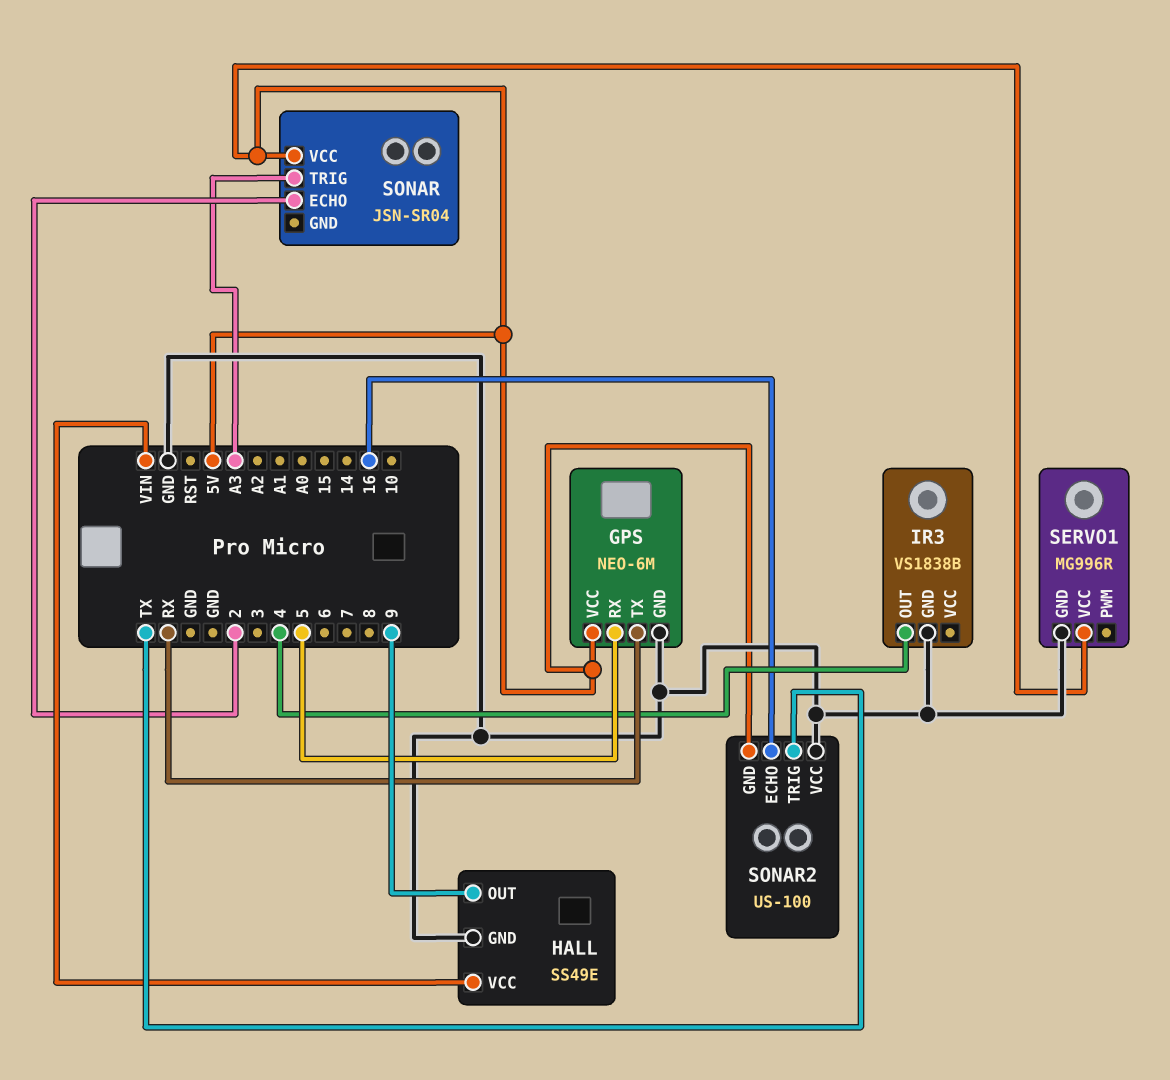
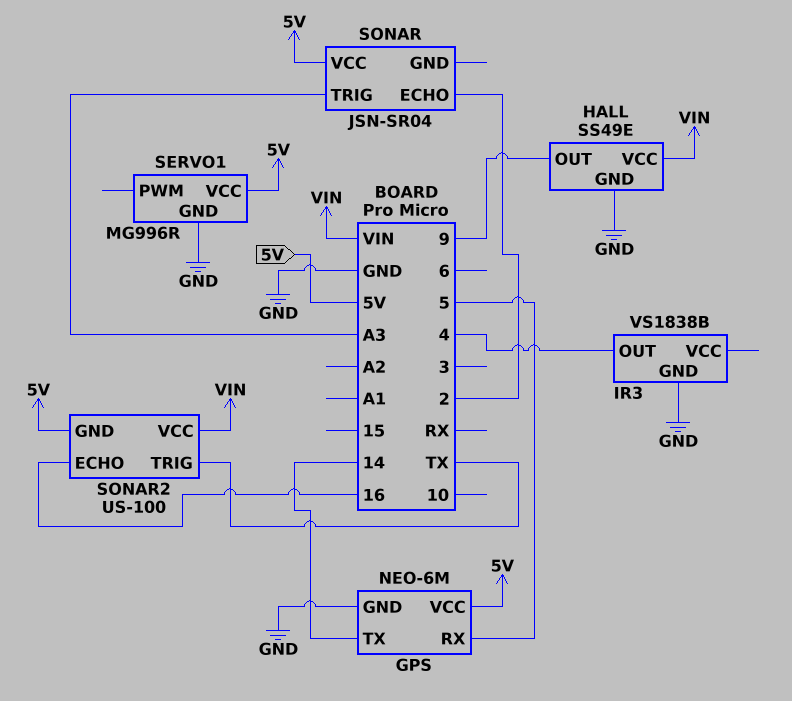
GPS pin TX: RX -> 14
SONAR2 pin VCC: GND -> VIN

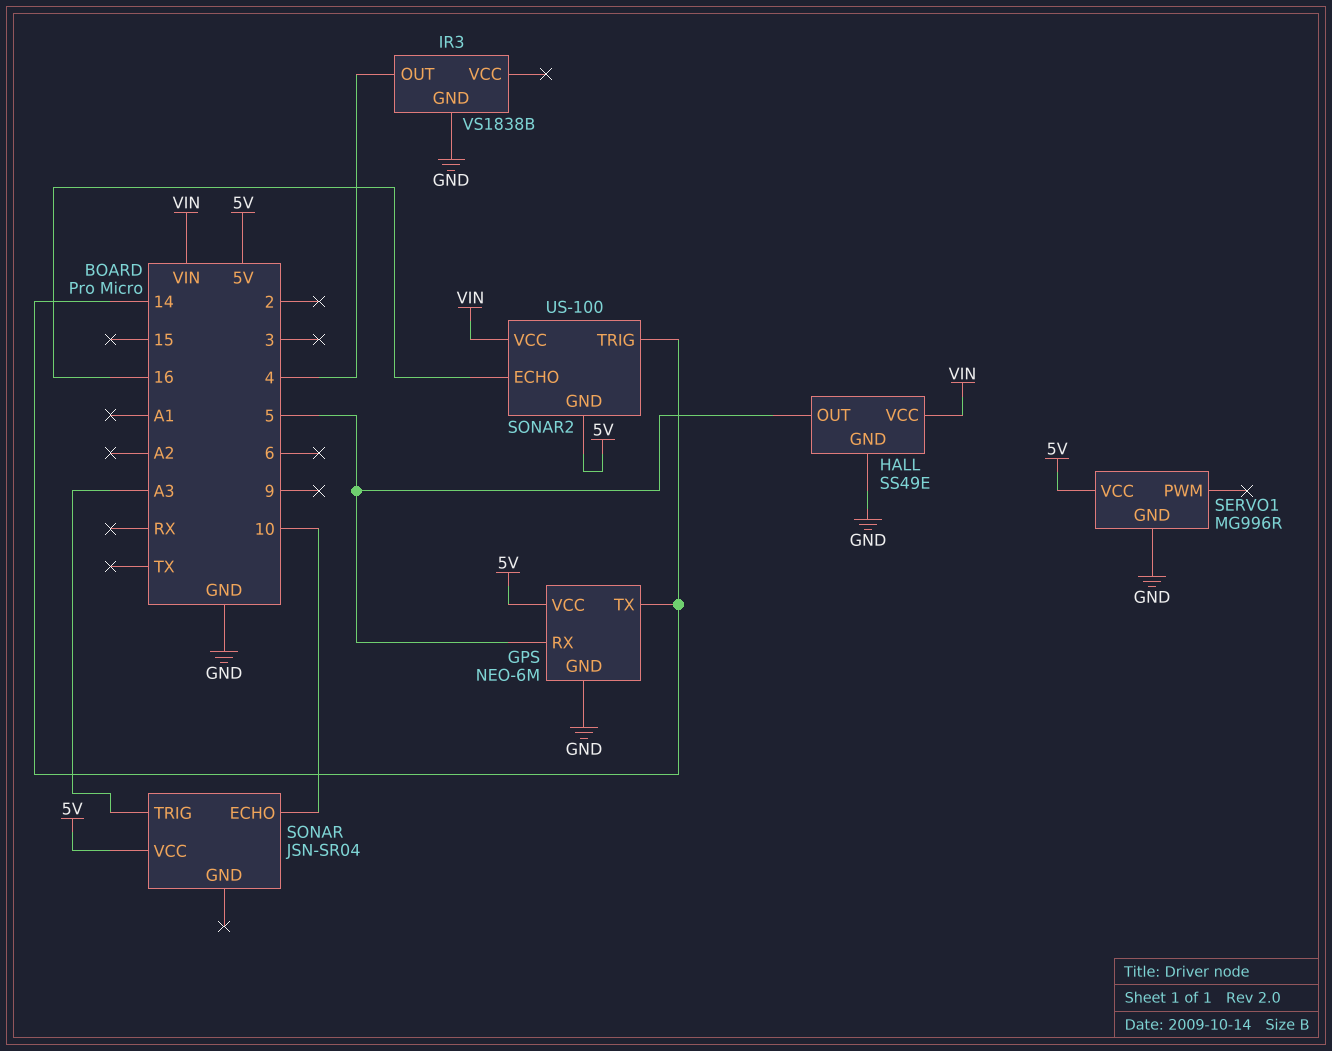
HALL pin OUT: 9 -> 5
SONAR pin ECHO: 2 -> 10
SONAR2 pin TRIG: TX -> 14

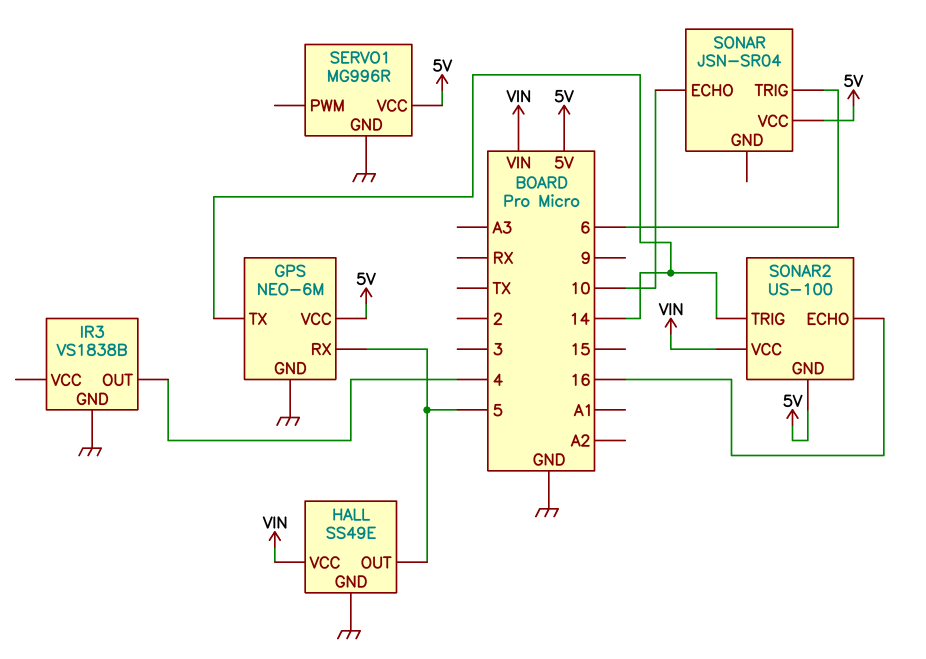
SONAR pin TRIG: A3 -> 6

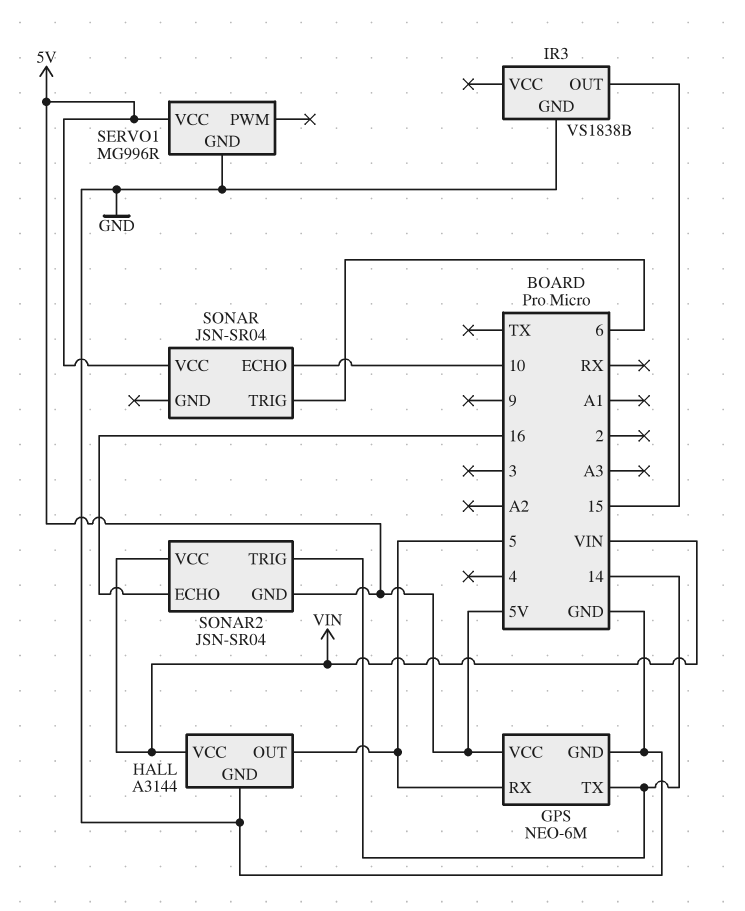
HALL: SS49E -> A3144
IR3 pin OUT: 4 -> 15
SONAR2: US-100 -> JSN-SR04

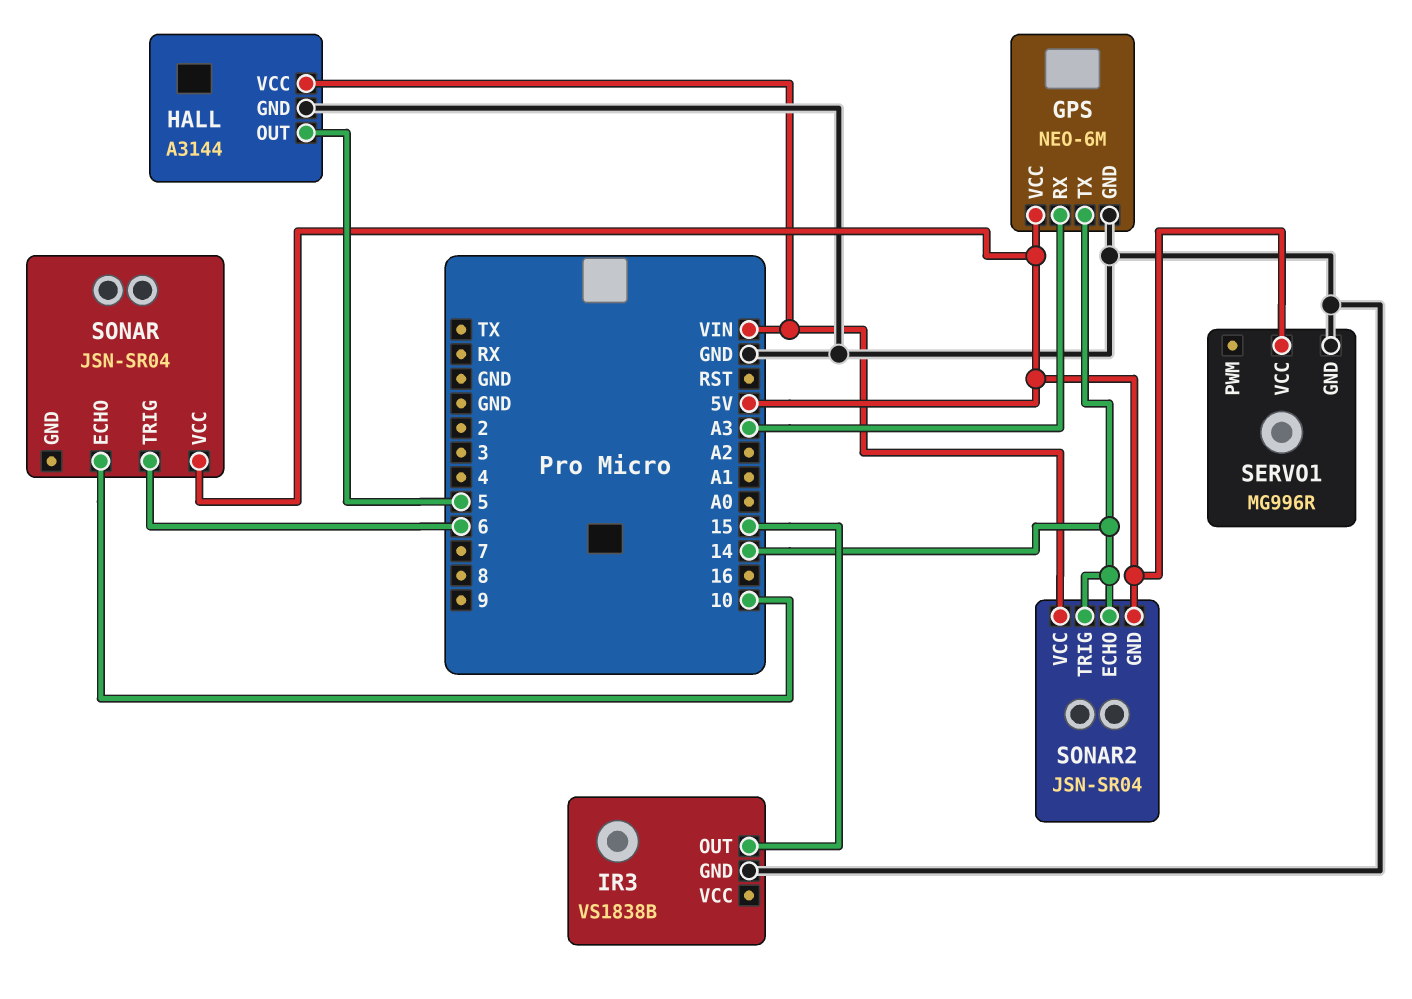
GPS pin RX: 5 -> A3
SONAR2 pin ECHO: 16 -> 14

